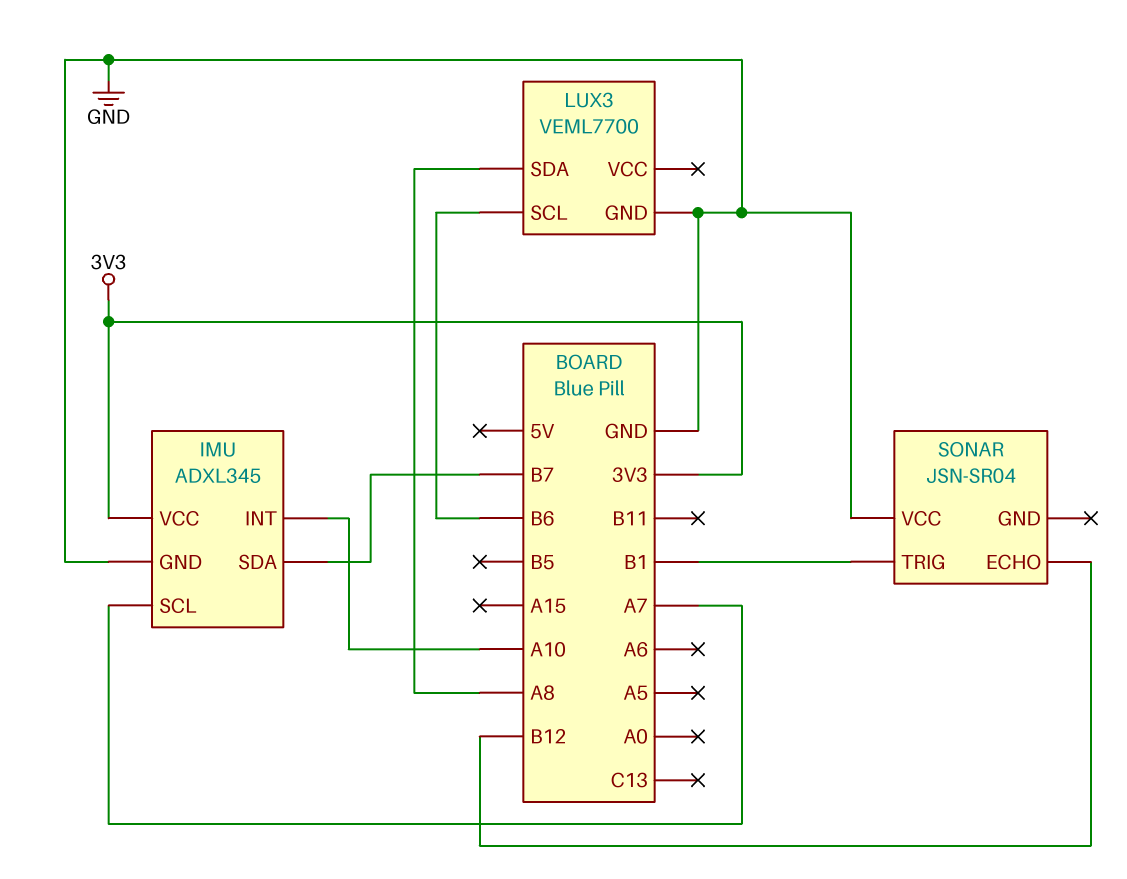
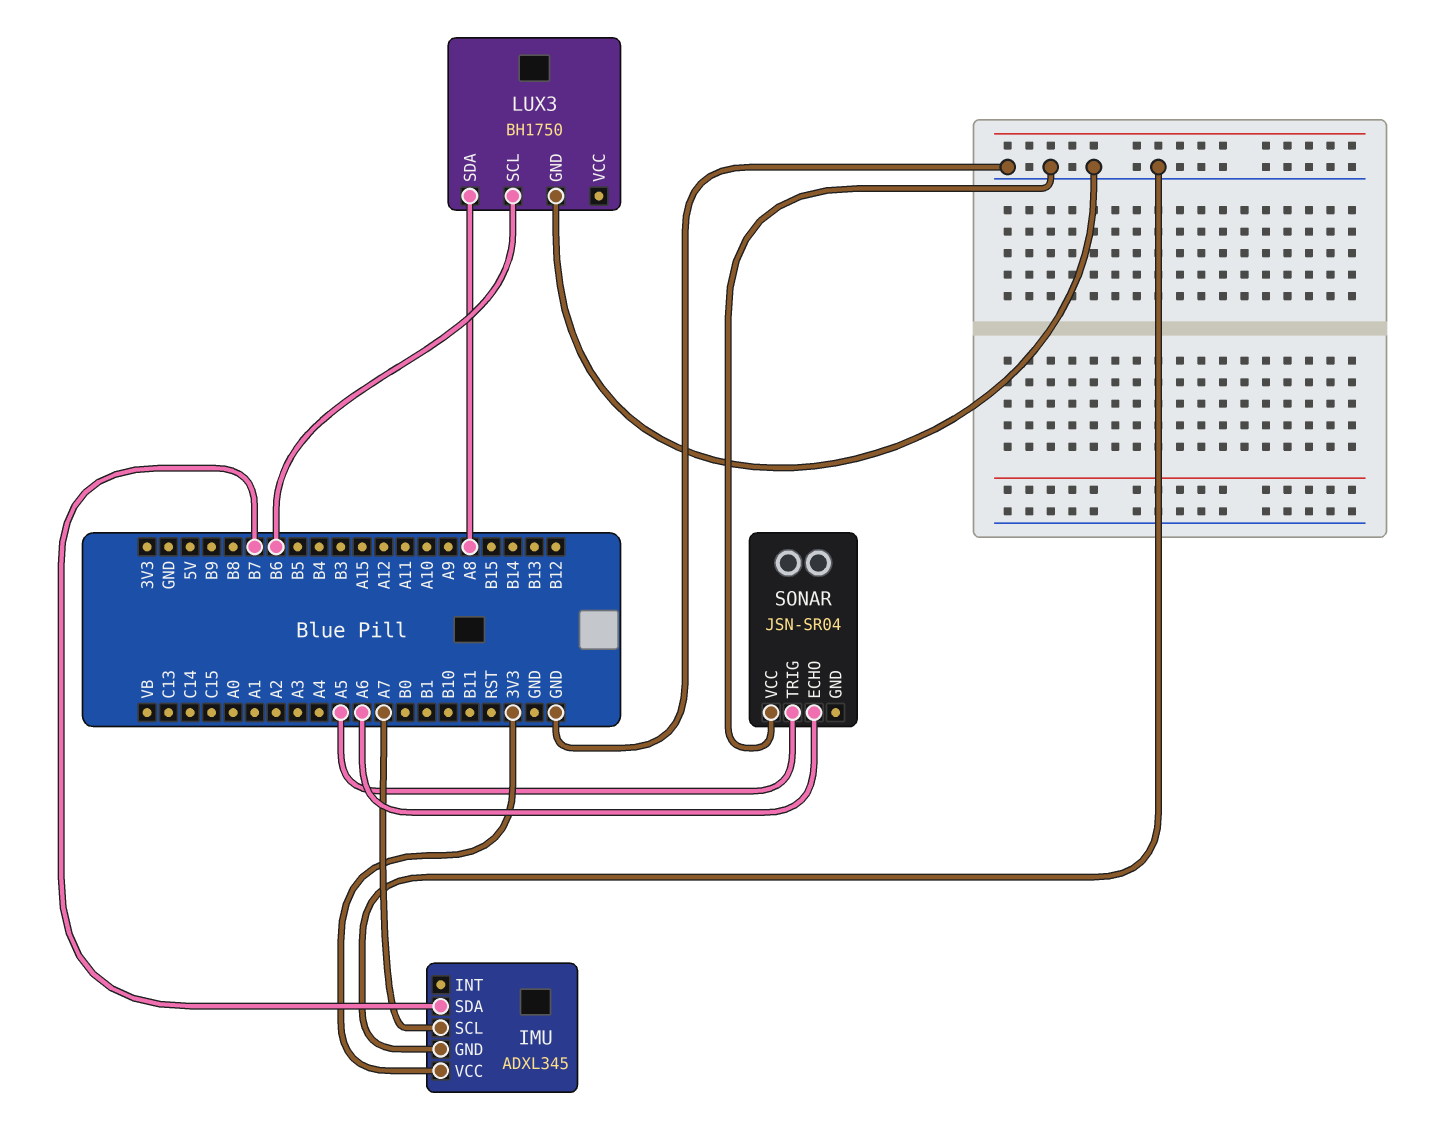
IMU pin INT: A10 -> none
LUX3: VEML7700 -> BH1750
SONAR pin ECHO: B12 -> A6
SONAR pin TRIG: B1 -> A5

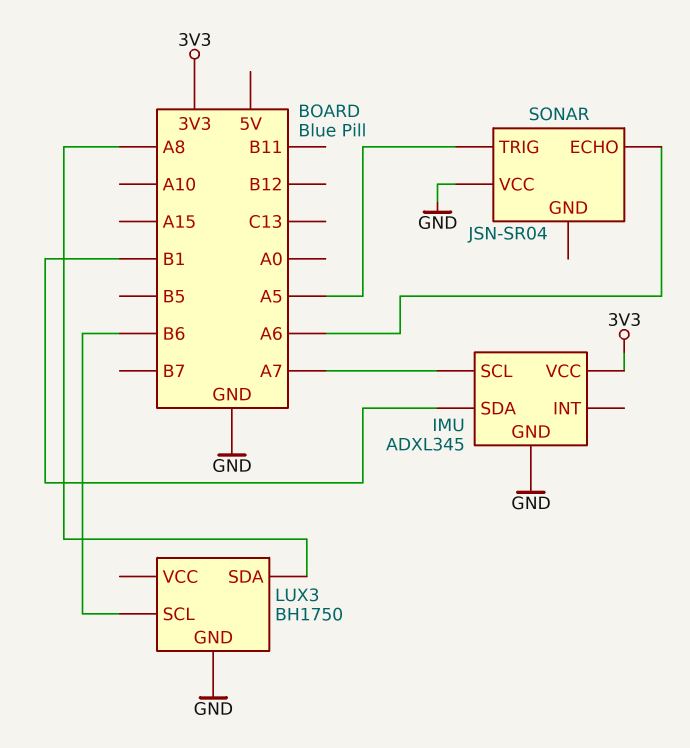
IMU pin SDA: B7 -> B1

